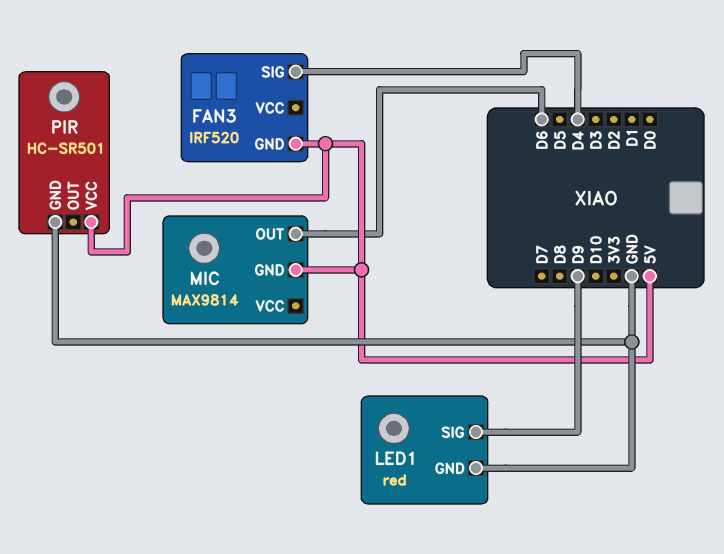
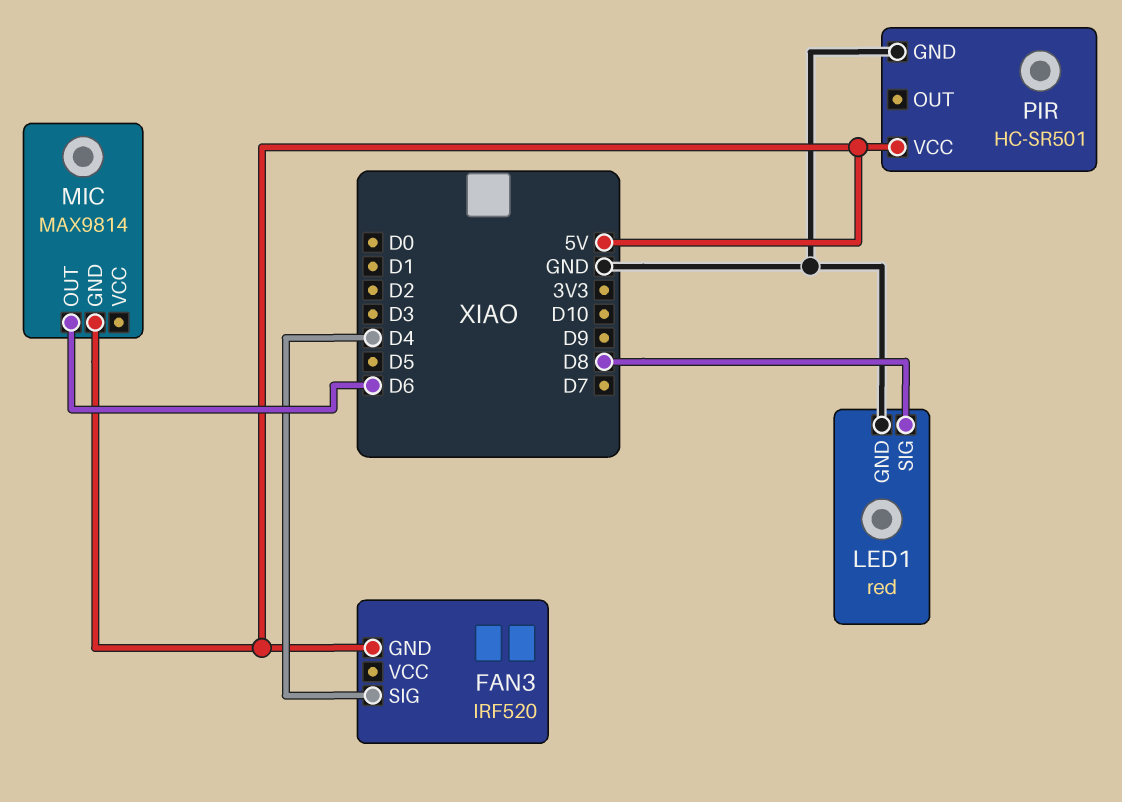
LED1 pin SIG: D9 -> D8

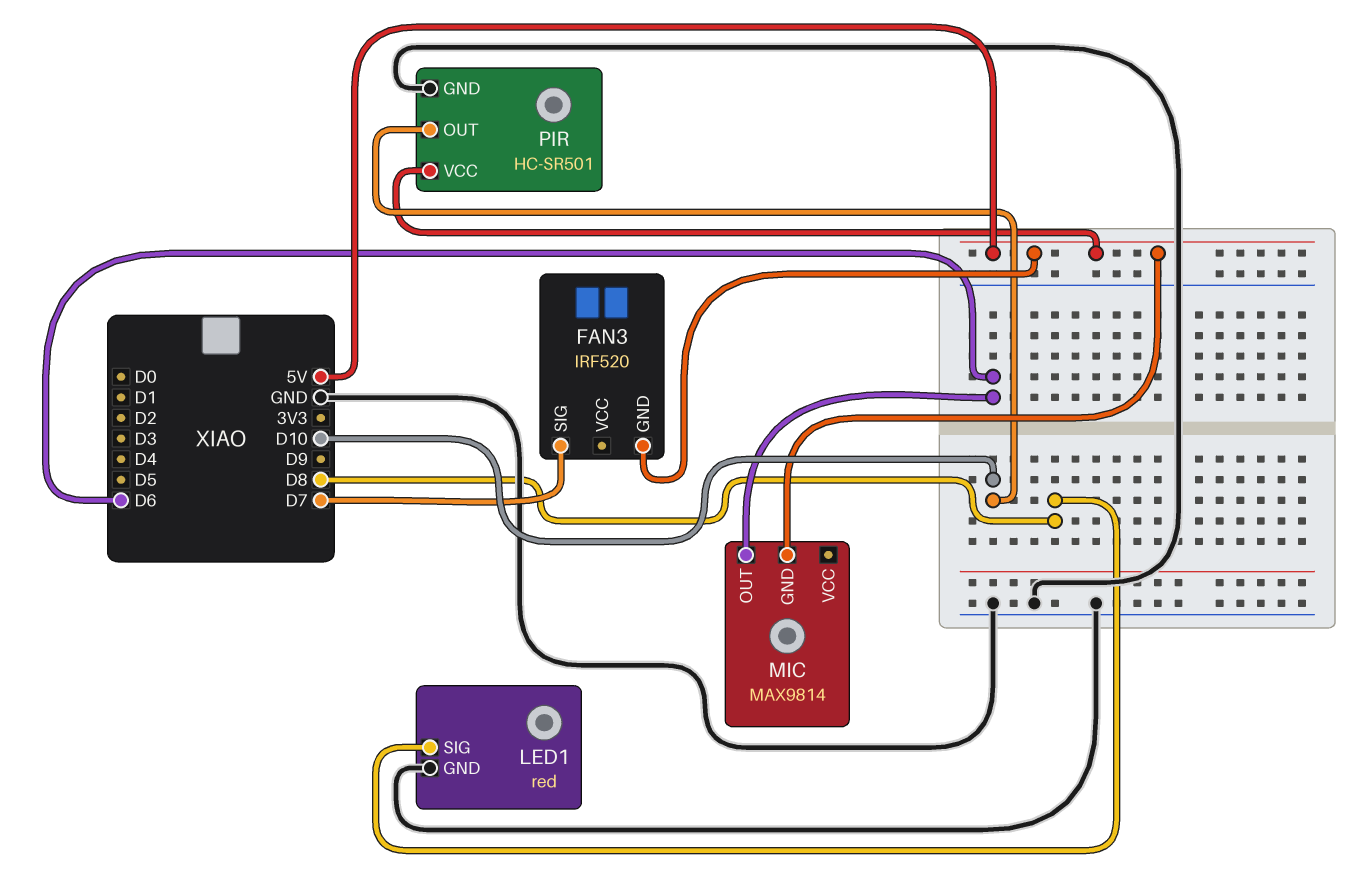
FAN3 pin SIG: D4 -> D7
PIR pin OUT: none -> D10

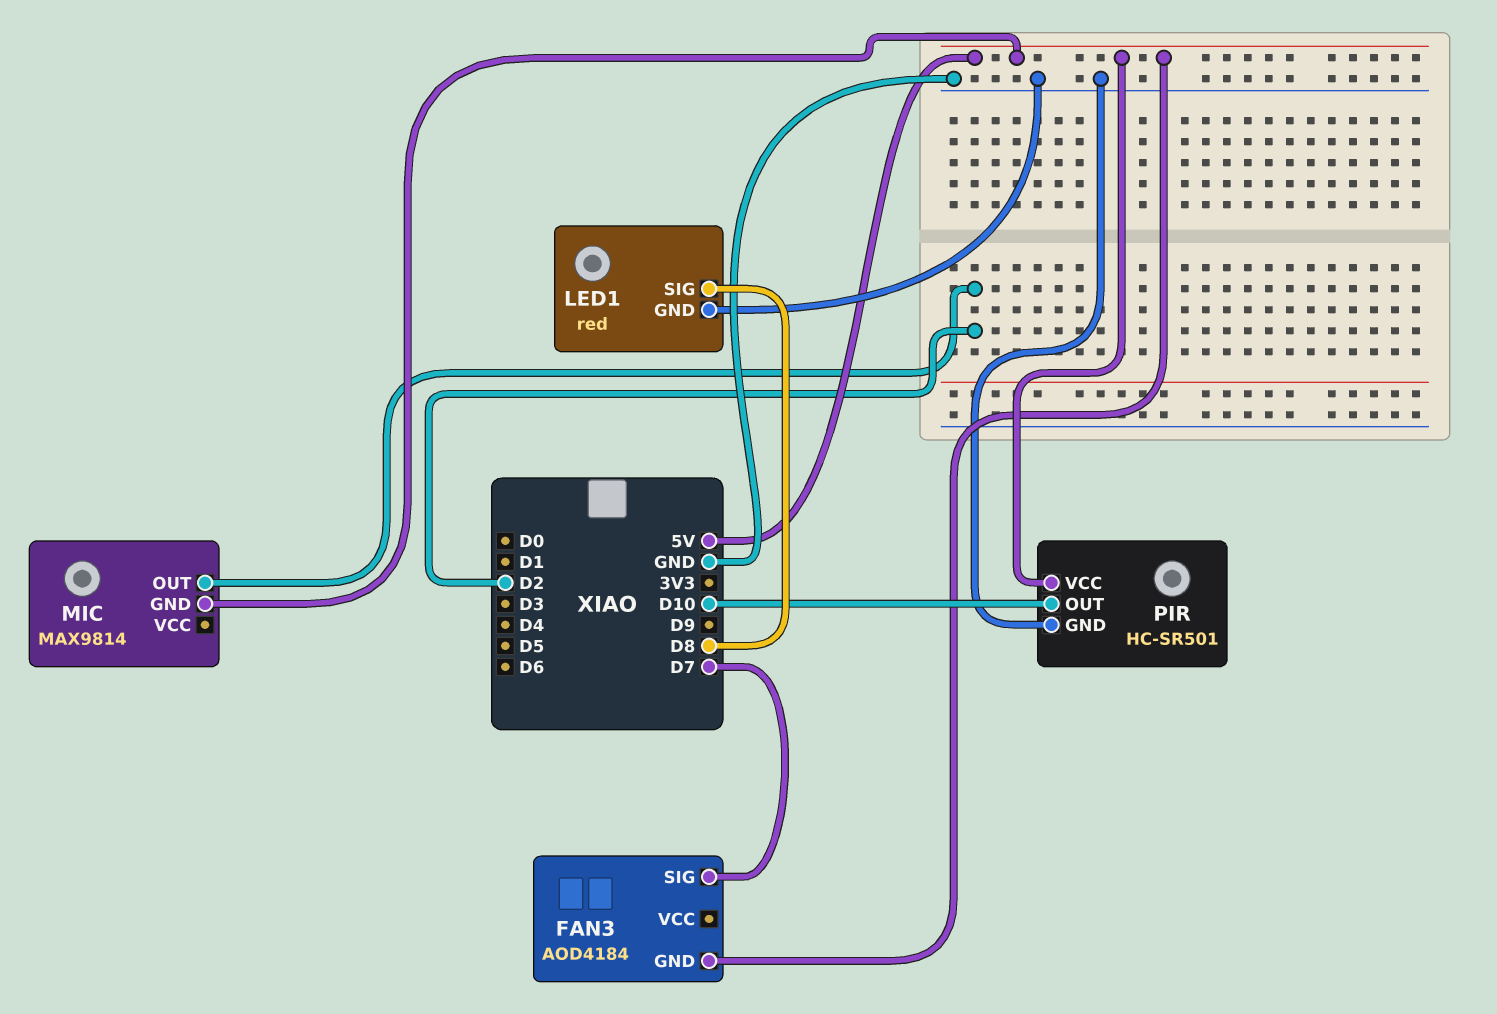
FAN3: IRF520 -> AOD4184
MIC pin OUT: D6 -> D2

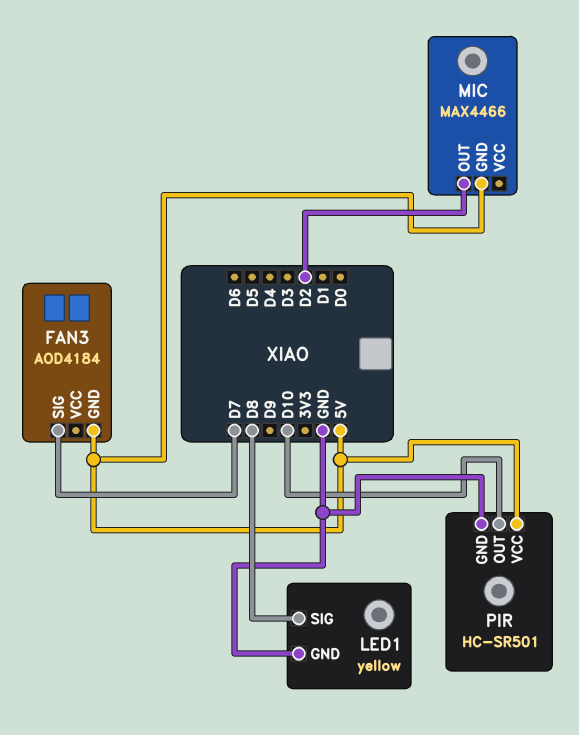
LED1: red -> yellow
MIC: MAX9814 -> MAX4466

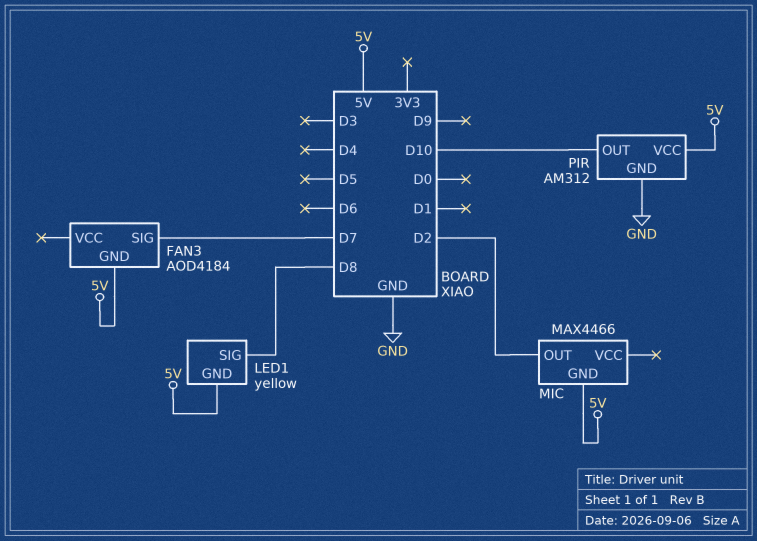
LED1 pin GND: GND -> 5V
PIR: HC-SR501 -> AM312

